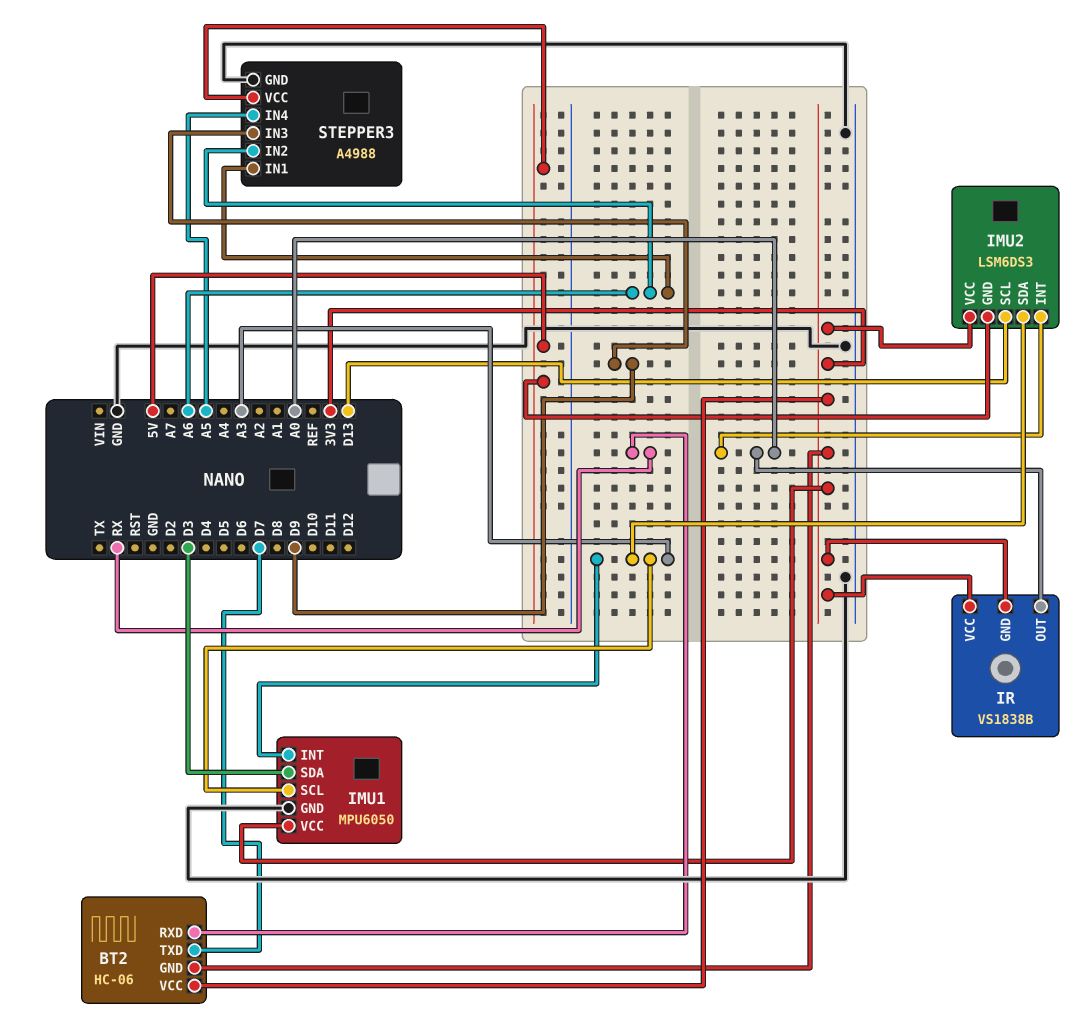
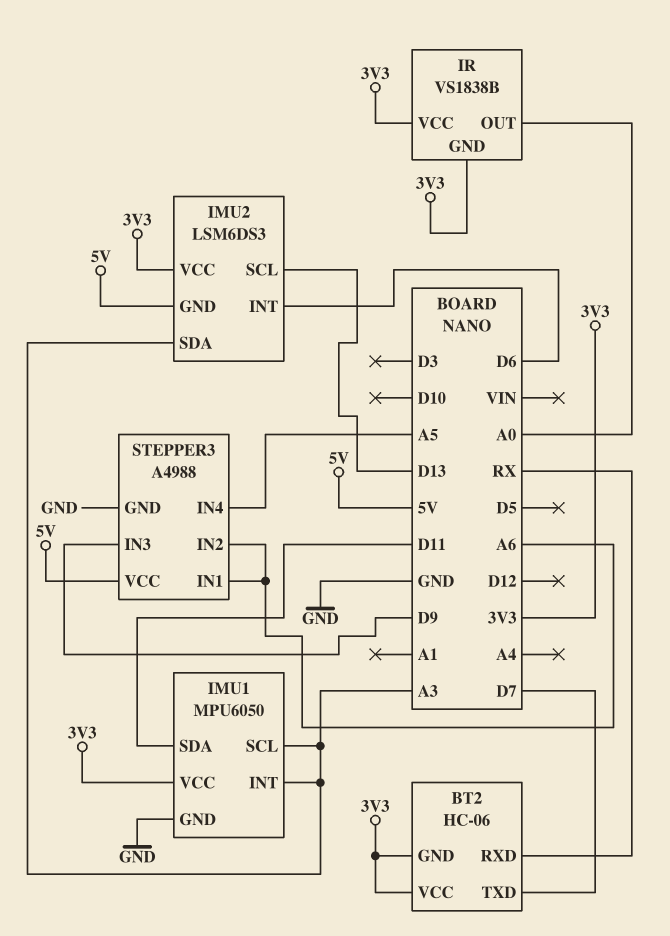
IMU1 pin SDA: D3 -> D11
IMU2 pin INT: A0 -> D6

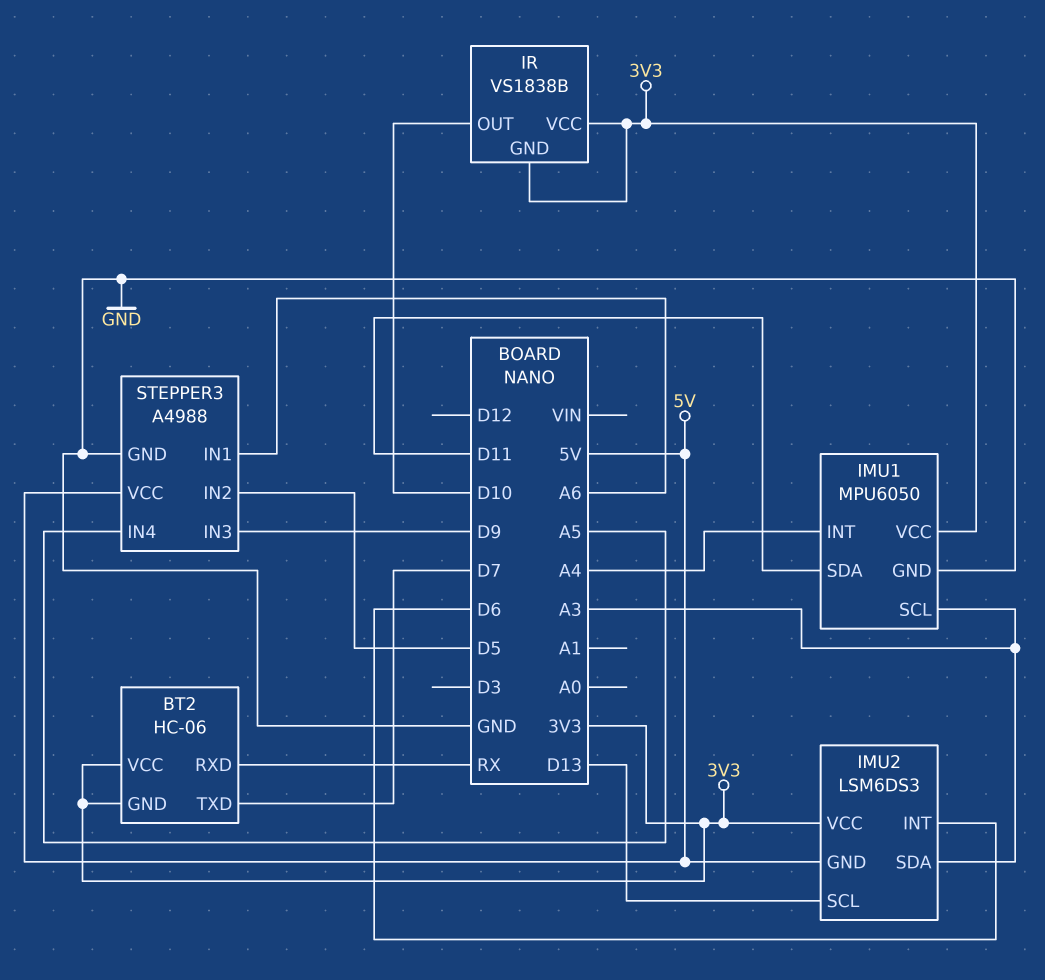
IMU1 pin INT: A3 -> A4
IR pin OUT: A0 -> D10
STEPPER3 pin IN2: A6 -> D5

